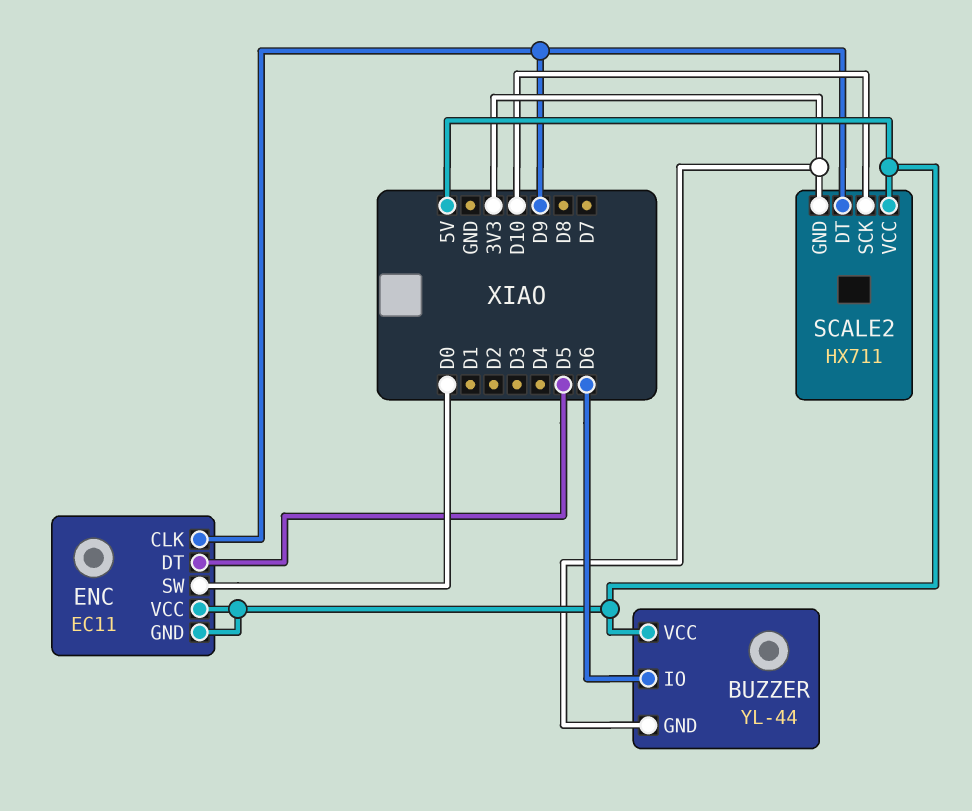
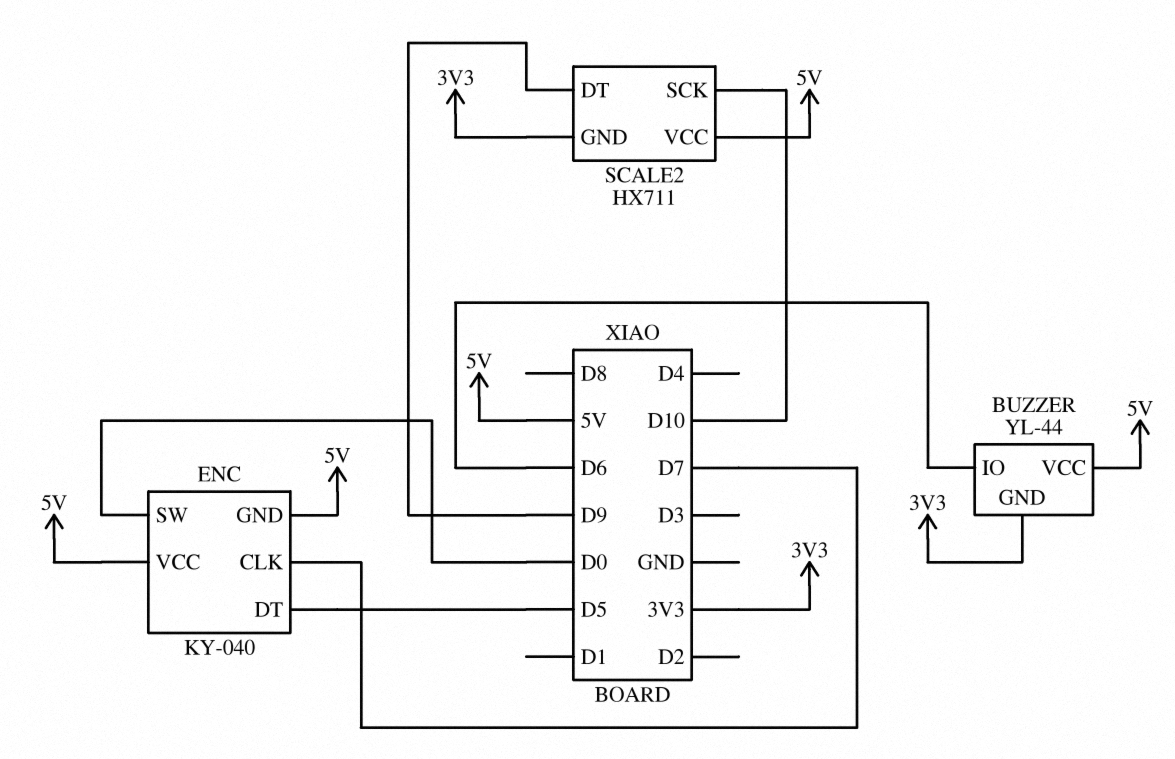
ENC: EC11 -> KY-040
ENC pin CLK: D9 -> D7

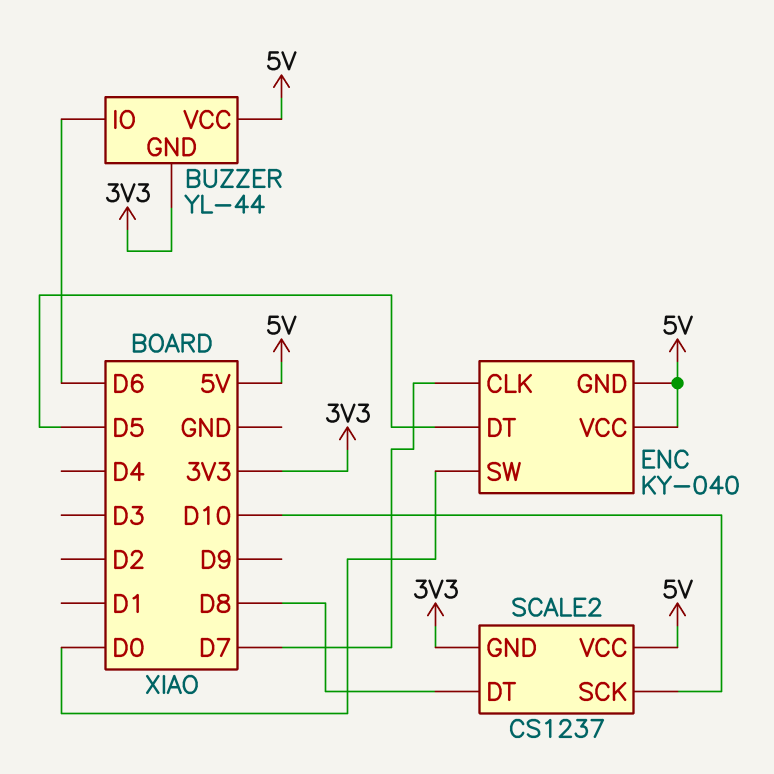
SCALE2: HX711 -> CS1237
SCALE2 pin DT: D9 -> D8

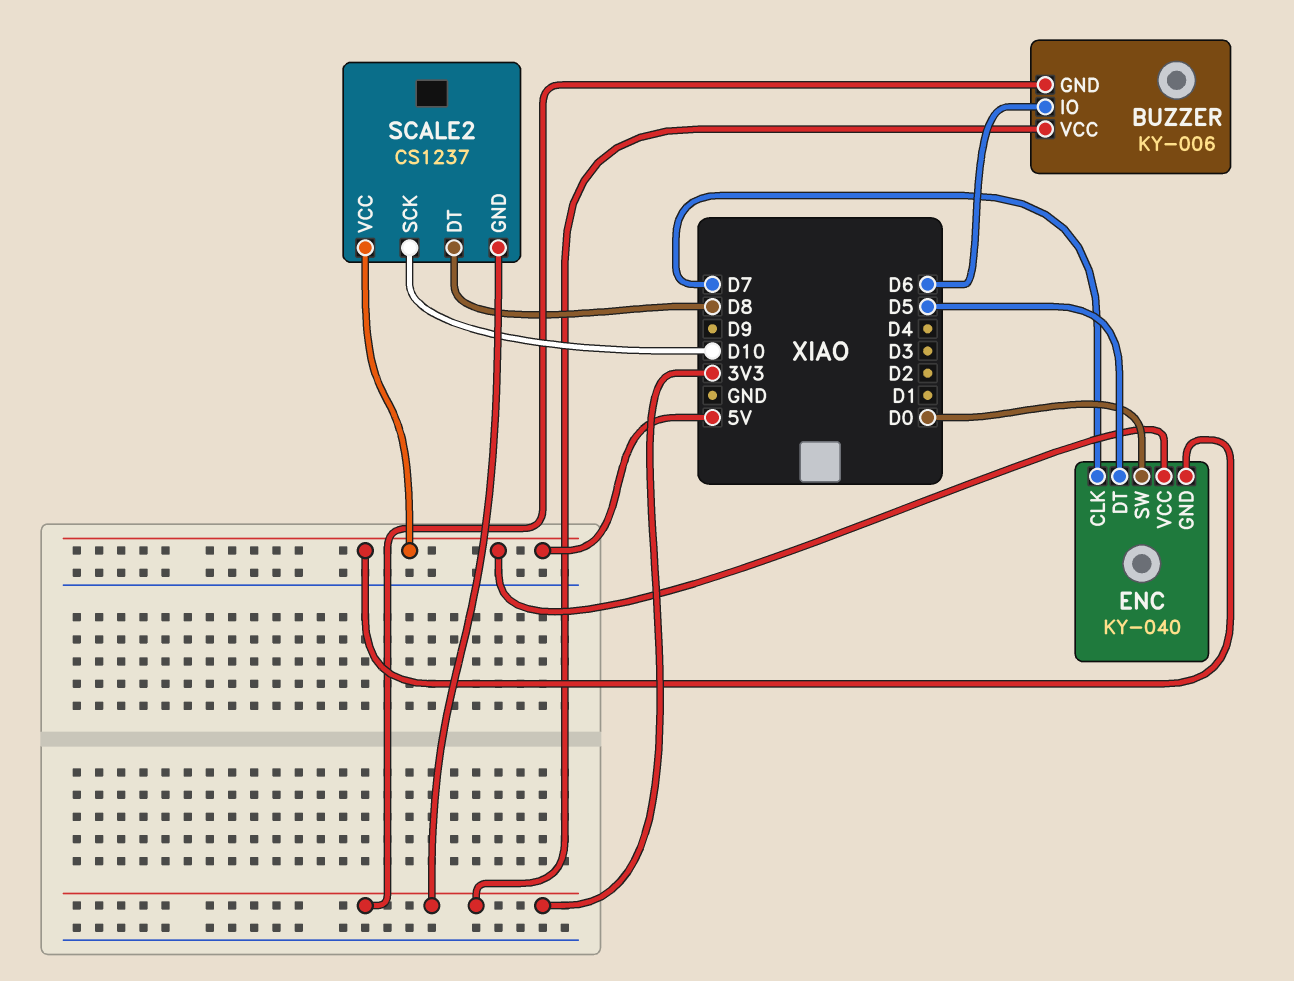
BUZZER: YL-44 -> KY-006
BUZZER pin VCC: 5V -> 3V3

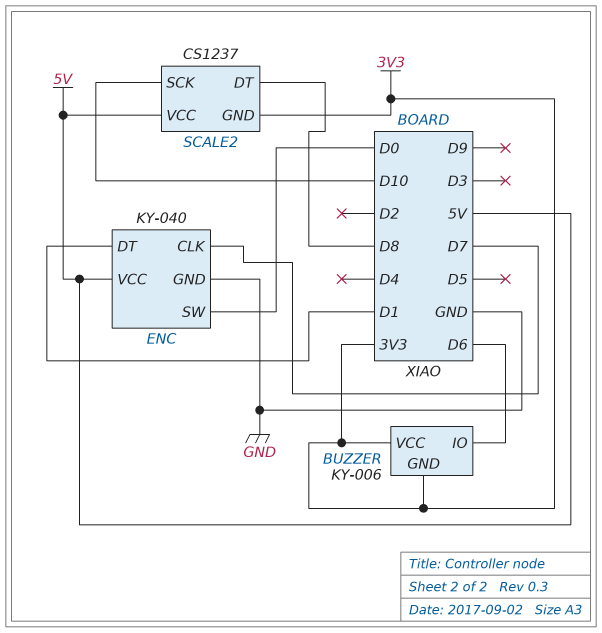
ENC pin DT: D5 -> D1
ENC pin GND: 5V -> GND

